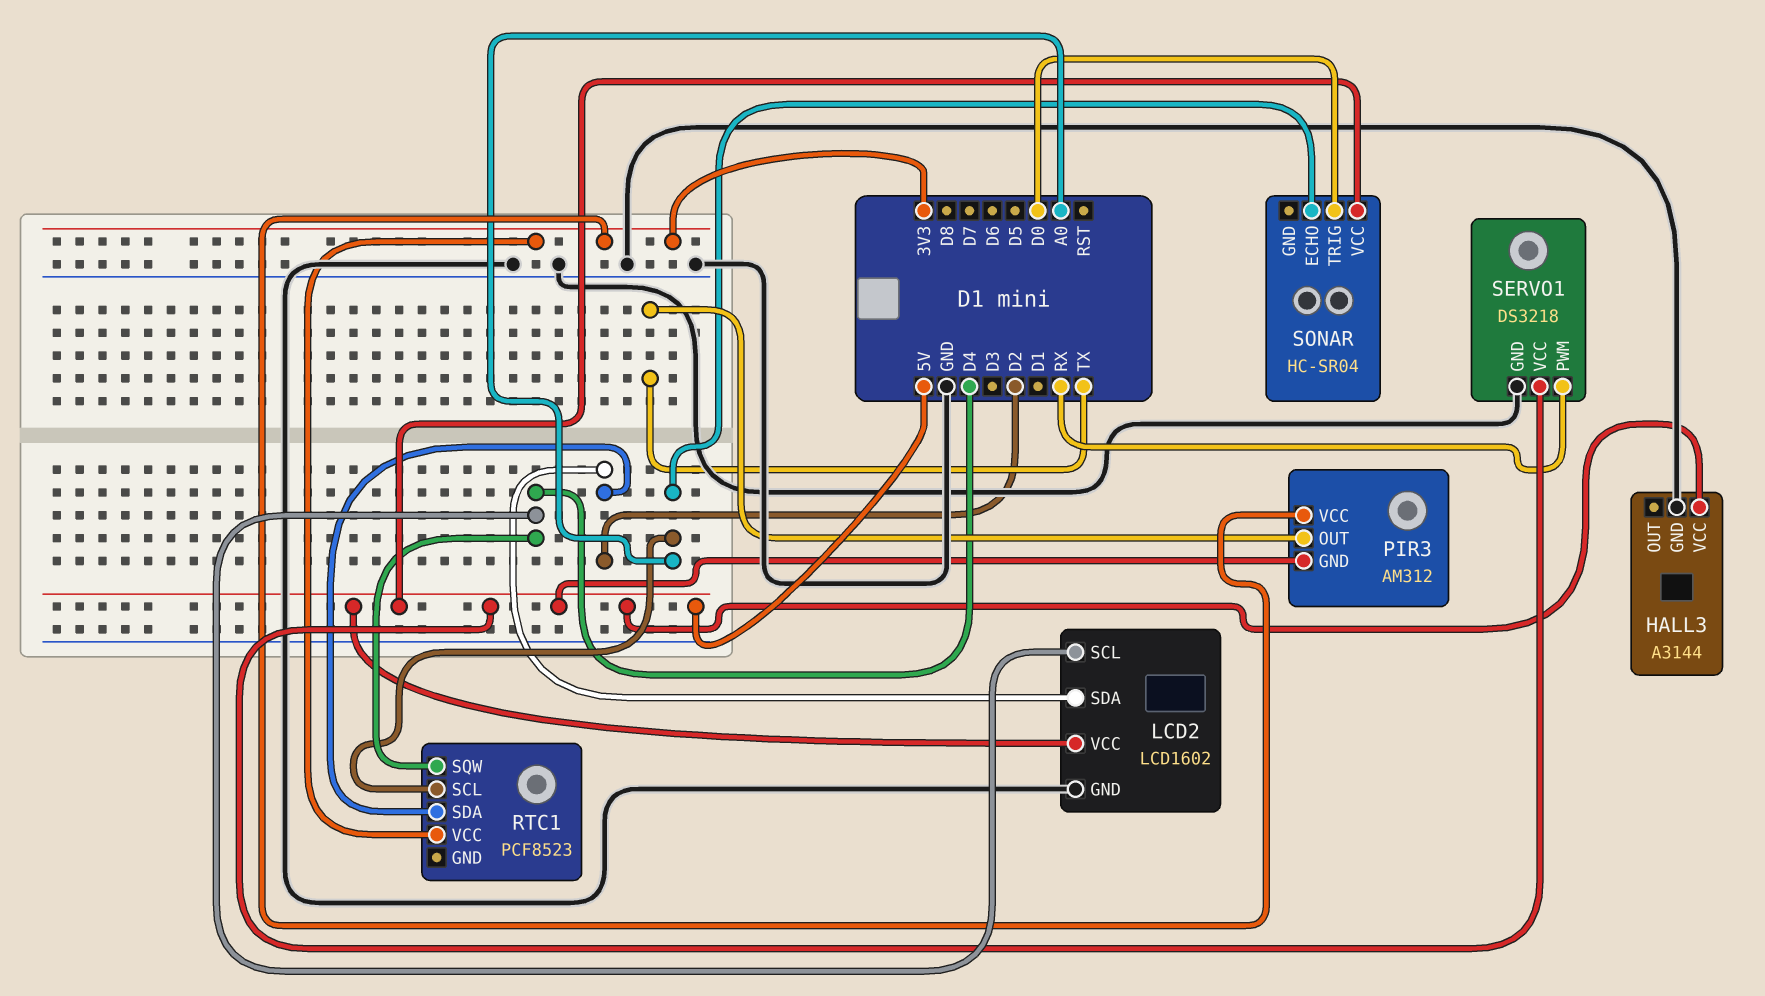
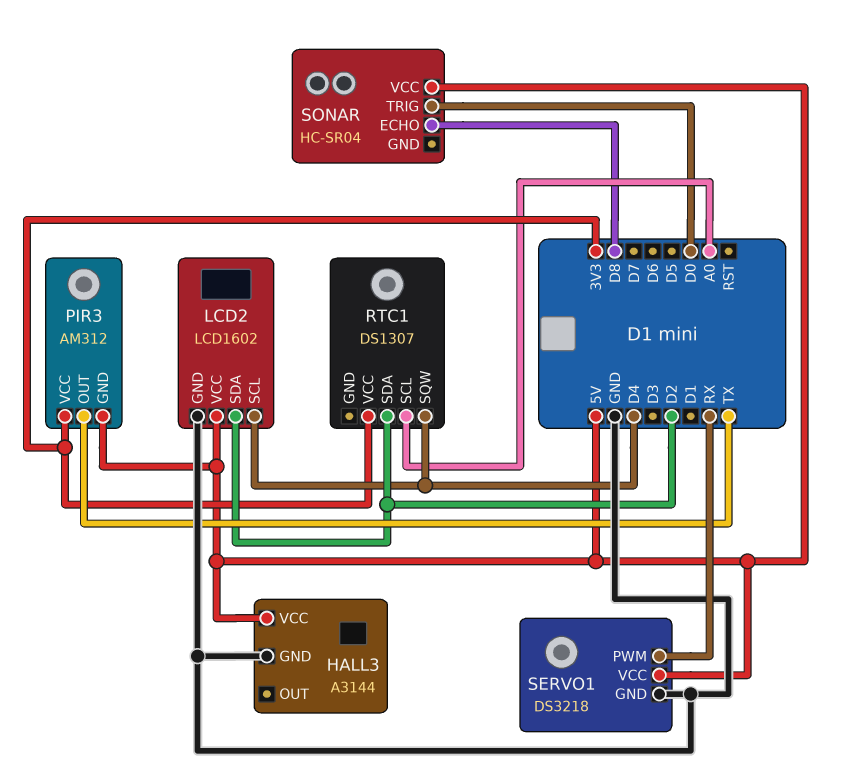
RTC1: PCF8523 -> DS1307
SONAR pin ECHO: A0 -> D8

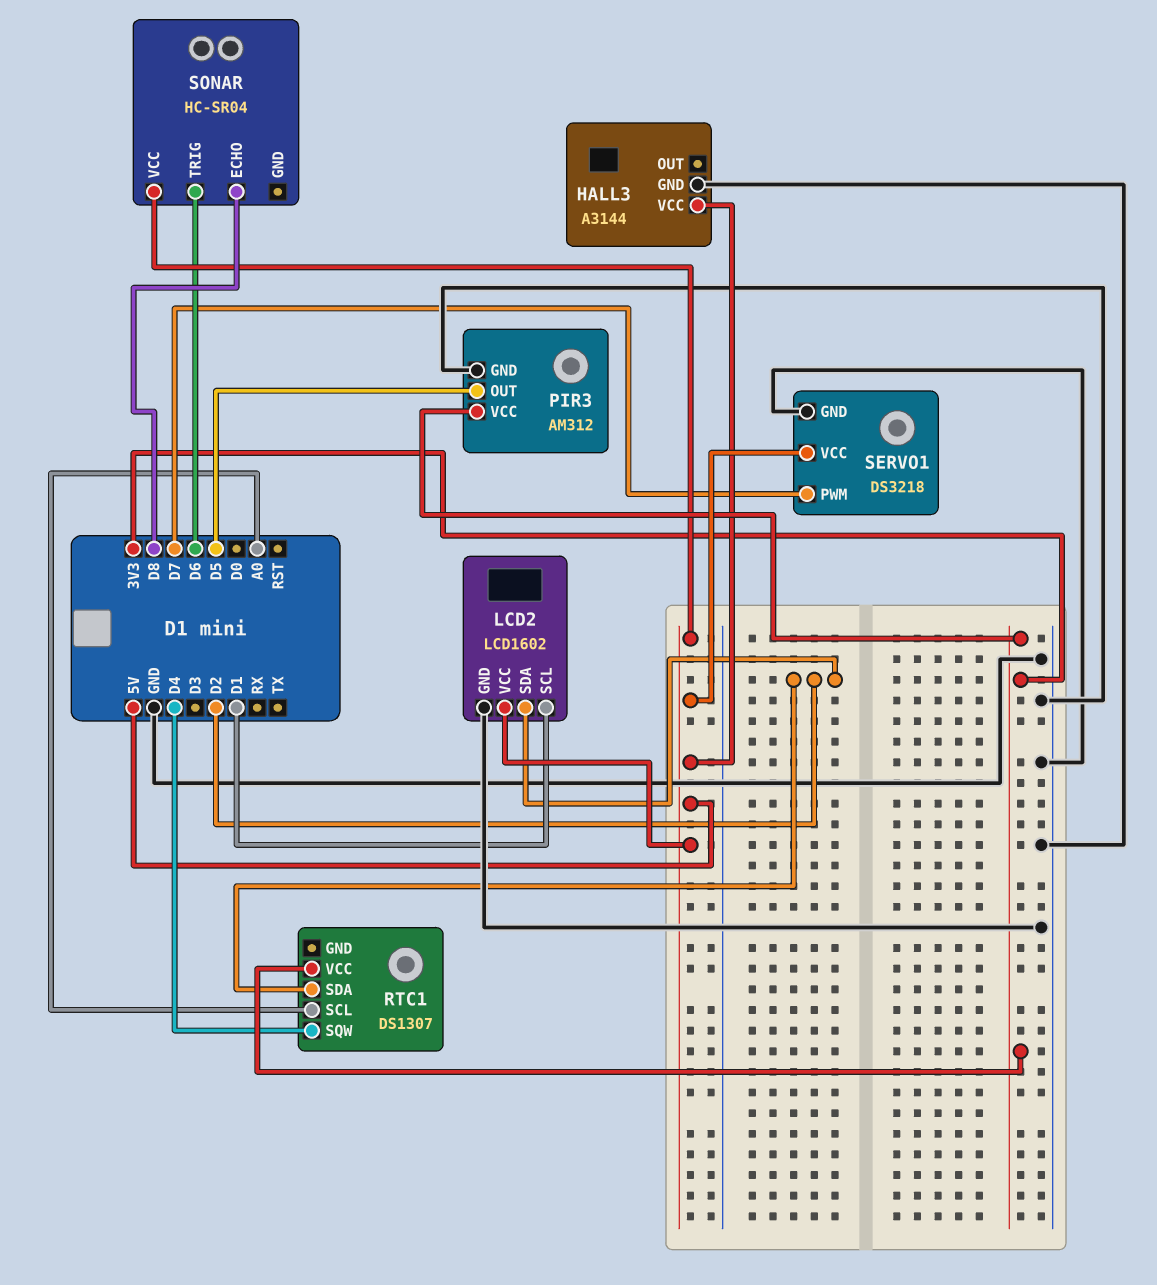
LCD2 pin SCL: D4 -> D1
PIR3 pin GND: 5V -> GND
PIR3 pin OUT: TX -> D5
SERVO1 pin PWM: RX -> D7
SONAR pin TRIG: D0 -> D6

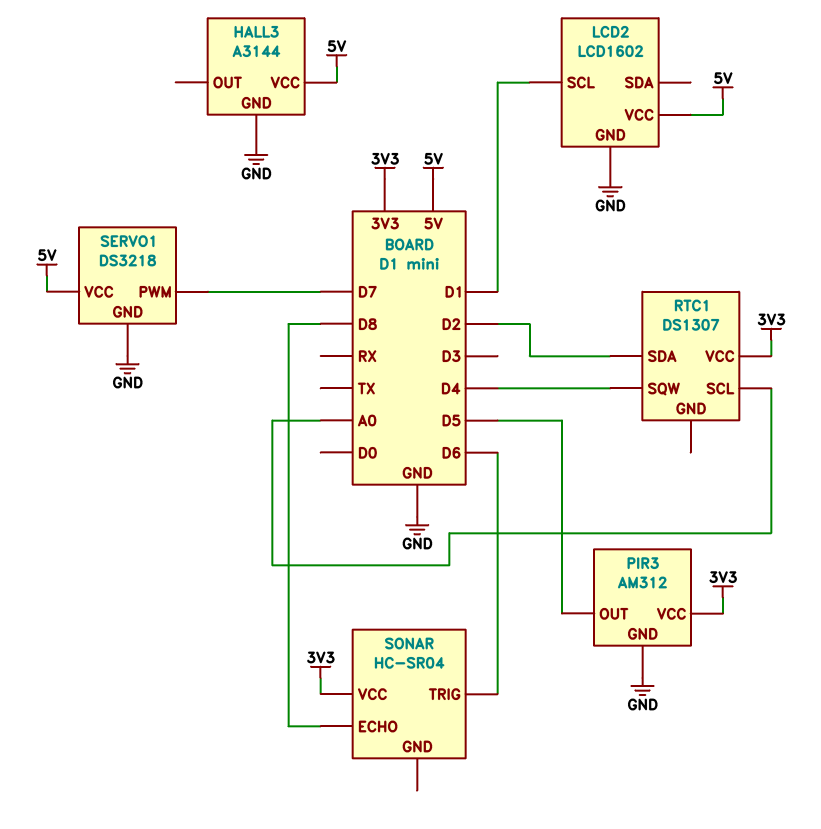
LCD2 pin SDA: D2 -> none
SONAR pin VCC: 5V -> 3V3

